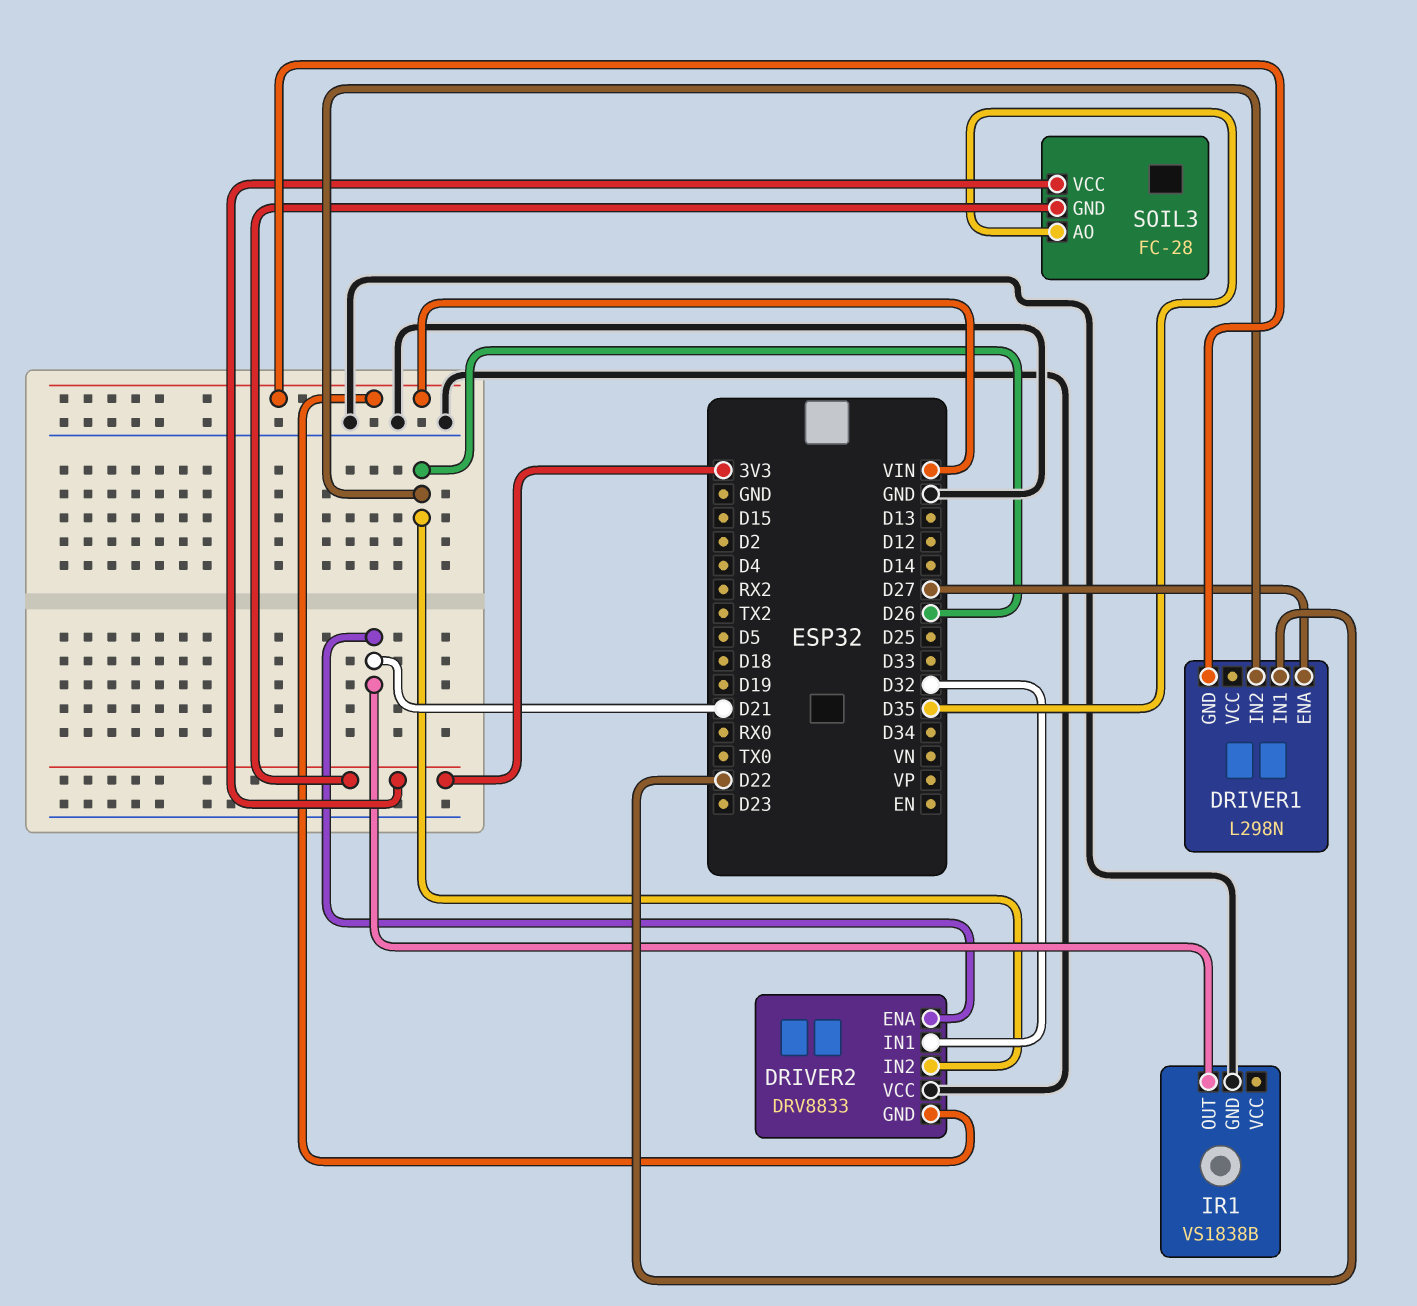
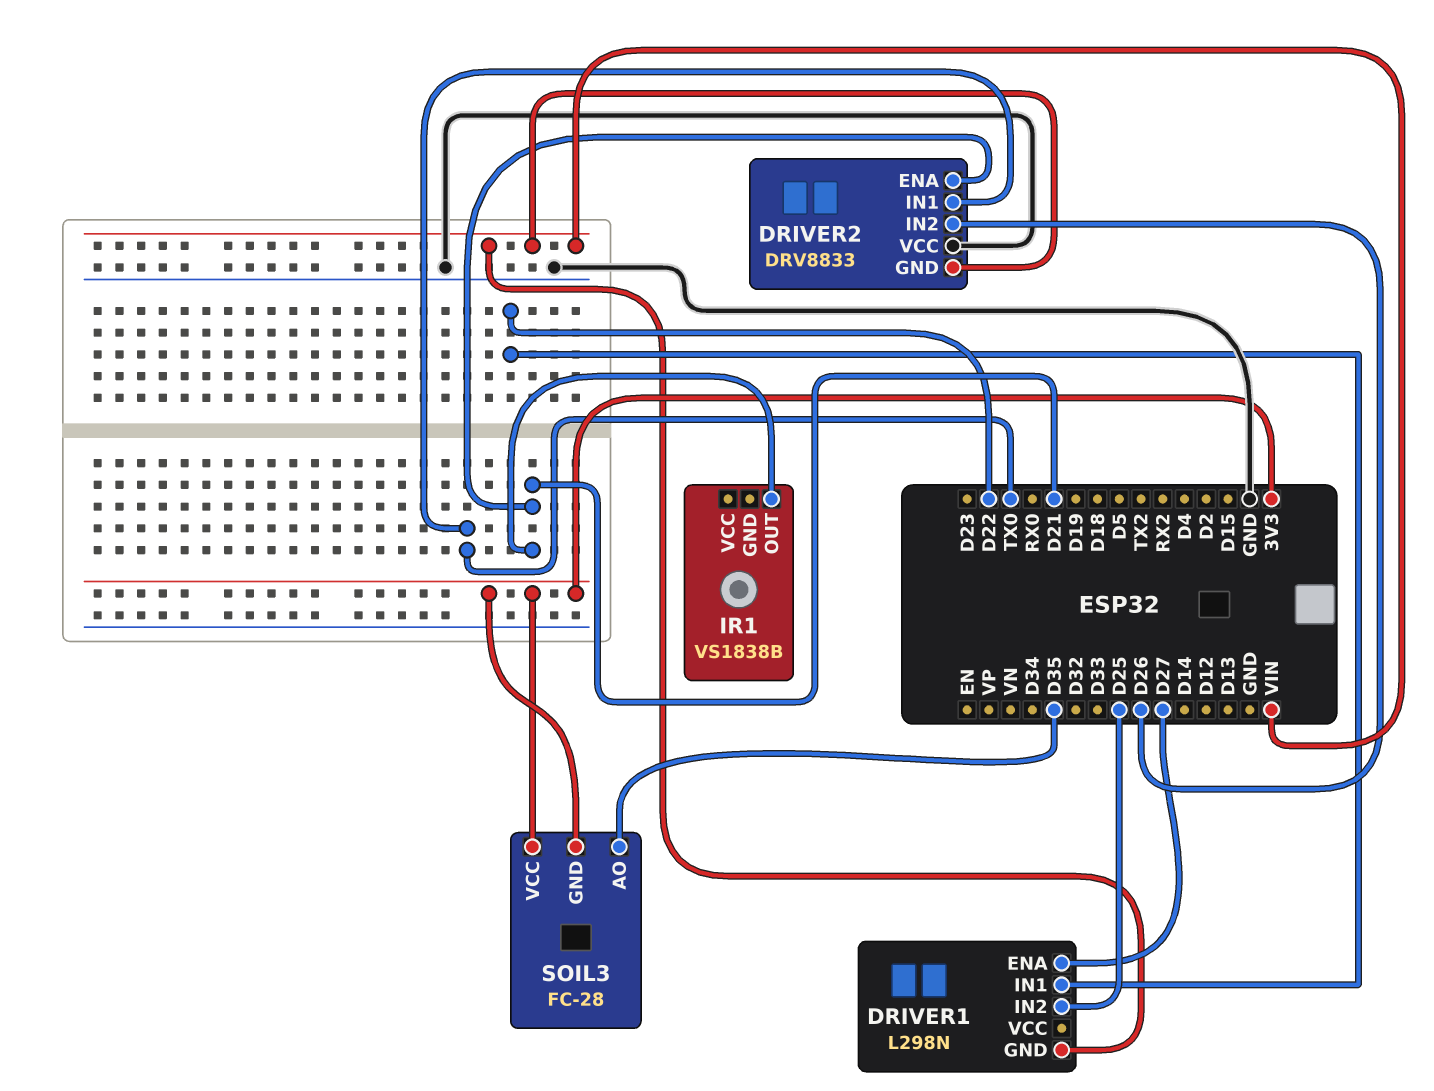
DRIVER1 pin IN2: D26 -> D25
DRIVER2 pin IN1: D32 -> TX0
IR1 pin GND: GND -> none

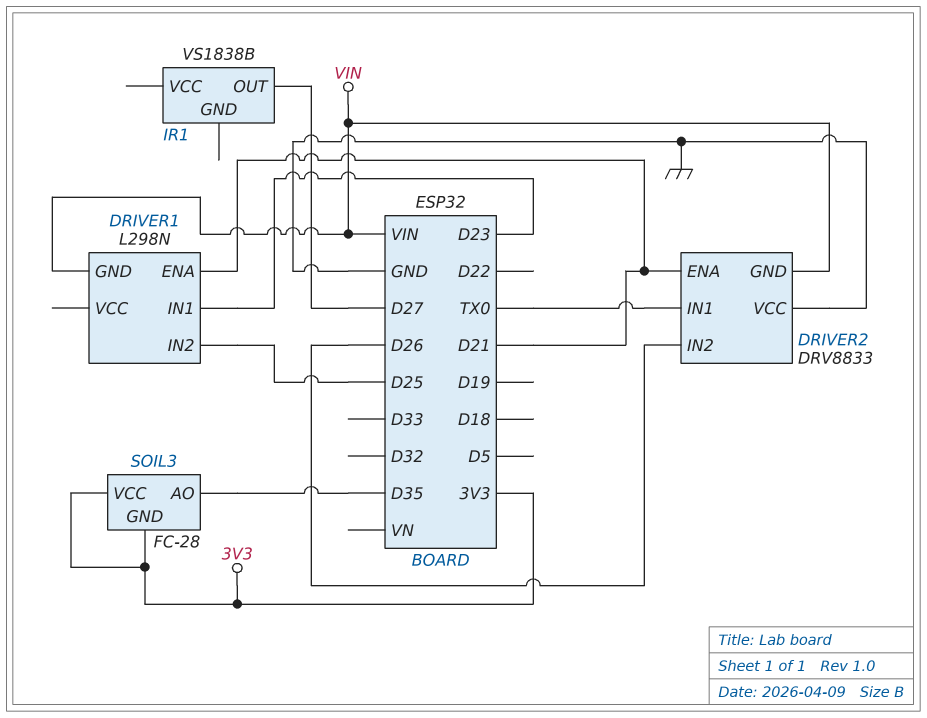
DRIVER1 pin ENA: D27 -> D21
DRIVER1 pin IN1: D22 -> D23
IR1 pin OUT: D21 -> D27

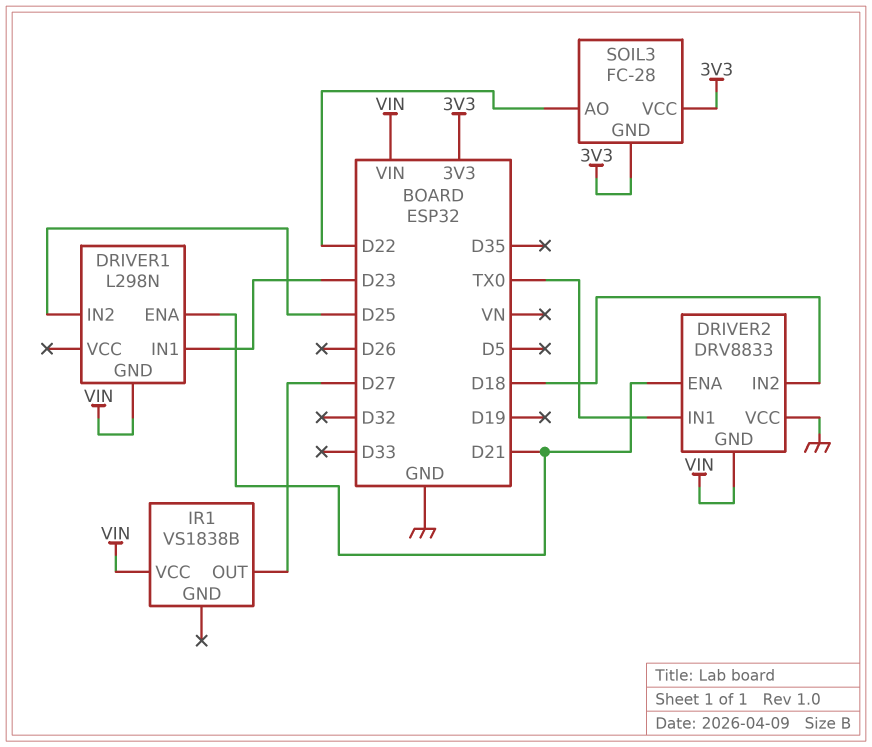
DRIVER2 pin IN2: D26 -> D18
IR1 pin VCC: none -> VIN
SOIL3 pin AO: D35 -> D22

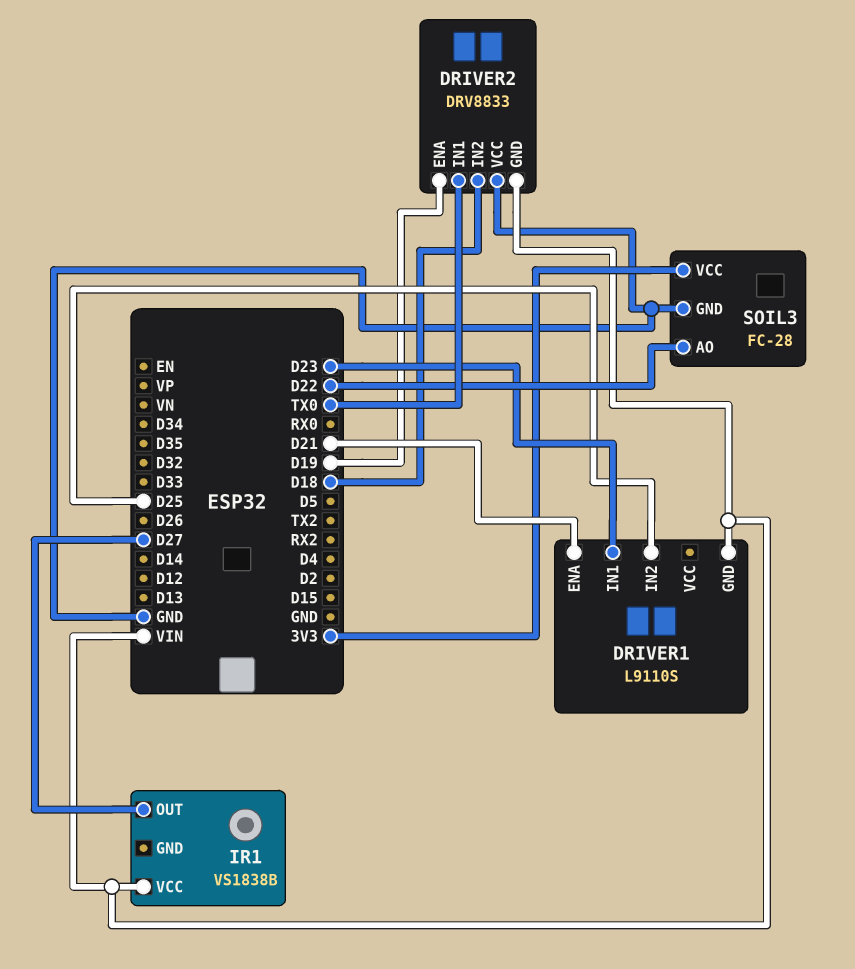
DRIVER1: L298N -> L9110S
DRIVER2 pin ENA: D21 -> D19
SOIL3 pin GND: 3V3 -> GND

